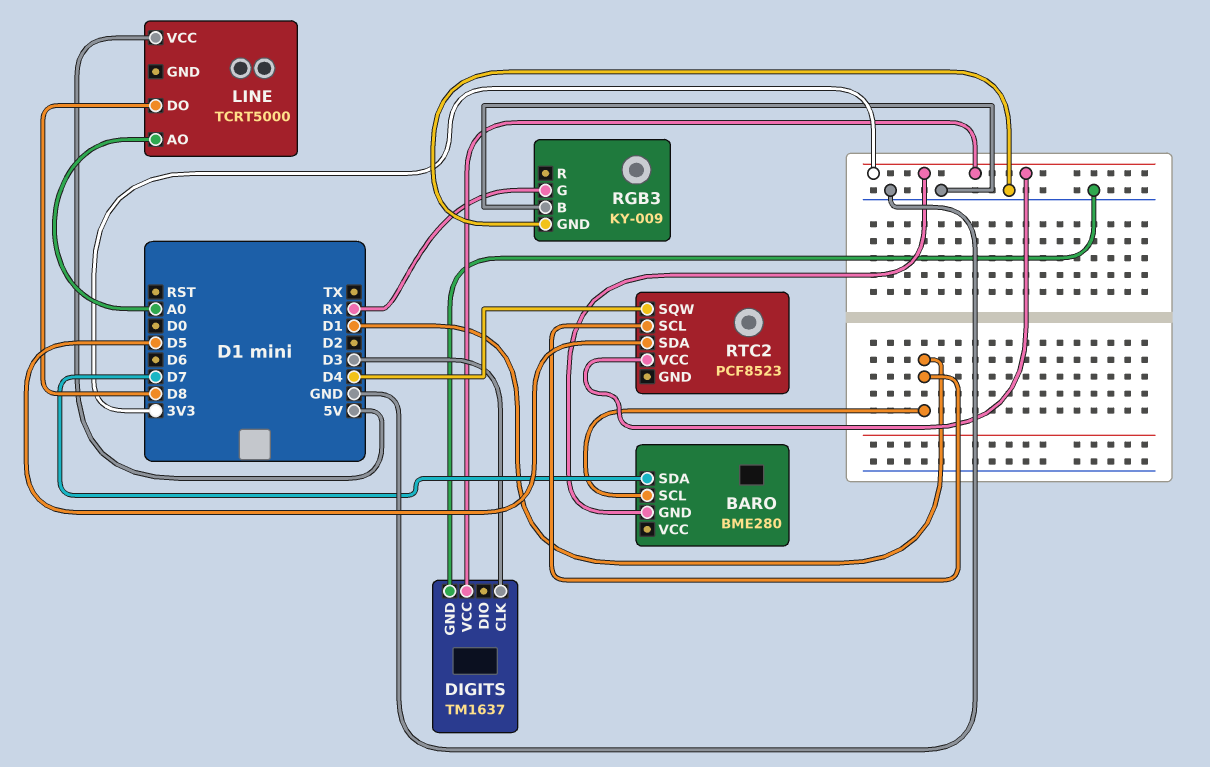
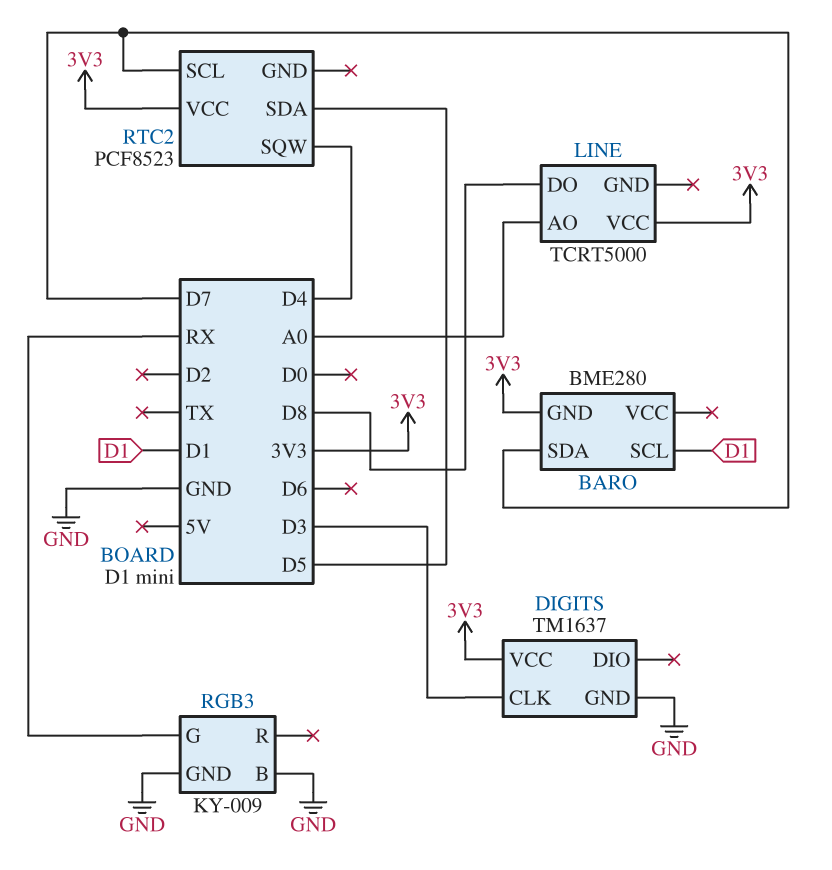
LINE pin VCC: 5V -> 3V3
RTC2 pin SCL: D1 -> D7

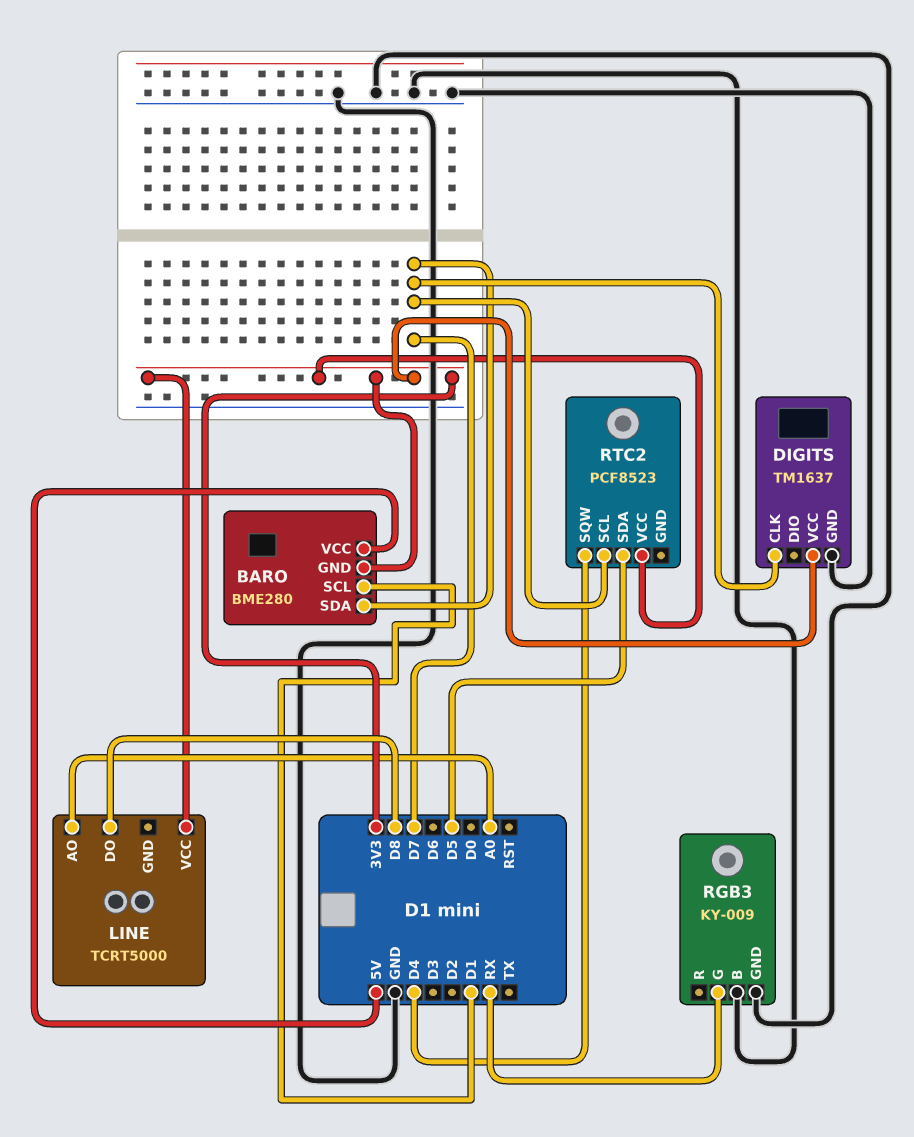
BARO pin VCC: none -> 5V
DIGITS pin CLK: D3 -> D7

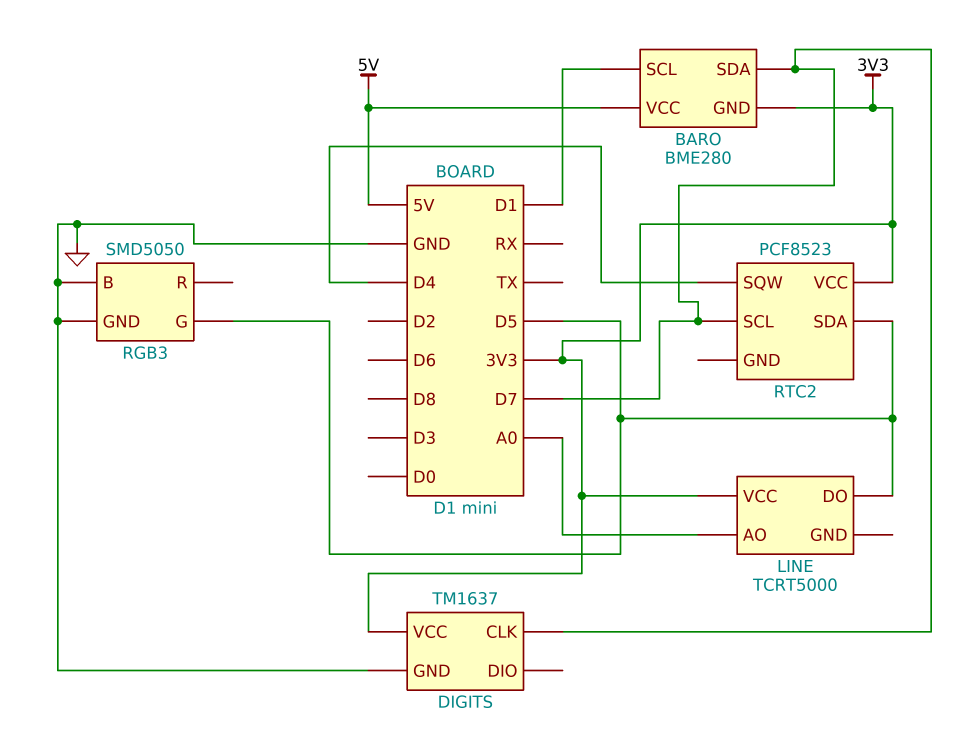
LINE pin DO: D8 -> D5
RGB3: KY-009 -> SMD5050
RGB3 pin G: RX -> D5

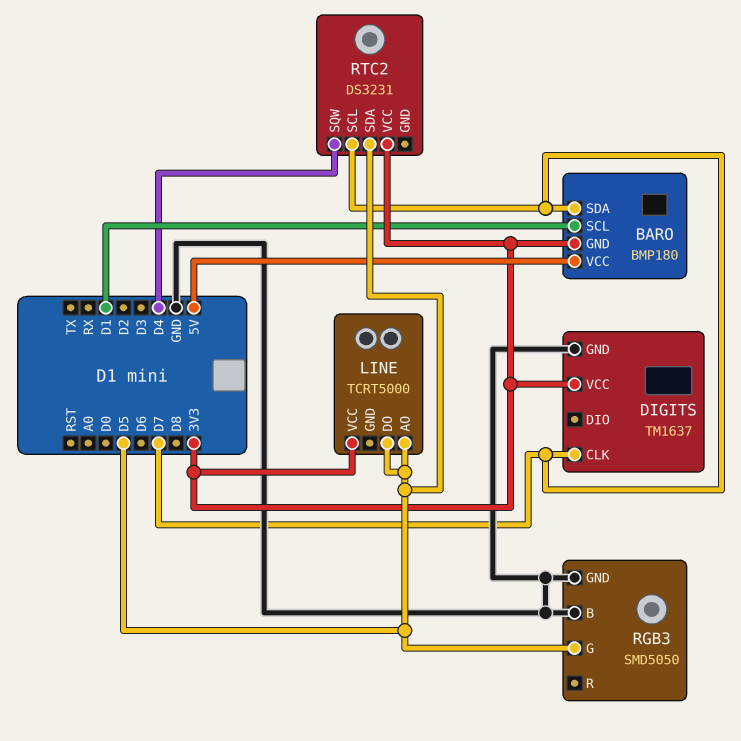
BARO: BME280 -> BMP180
LINE pin AO: A0 -> D5
RTC2: PCF8523 -> DS3231

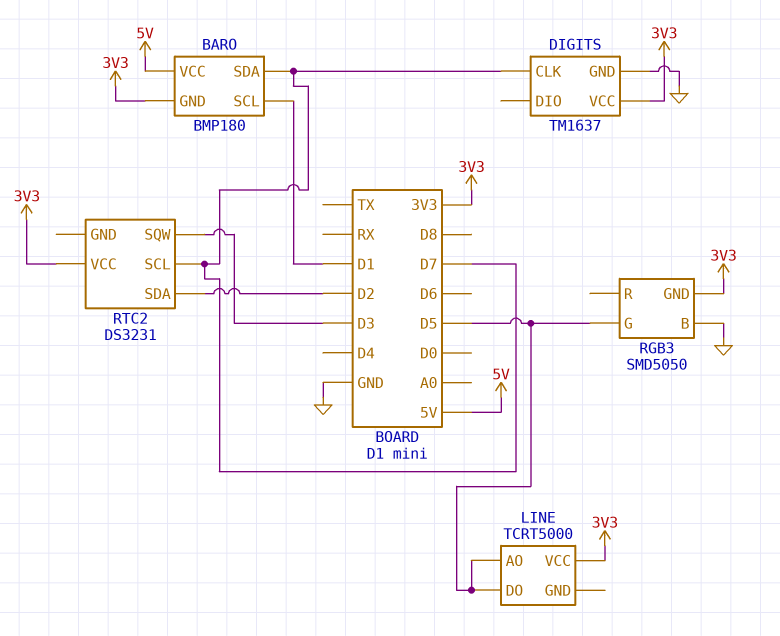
RGB3 pin GND: GND -> 3V3
RTC2 pin SDA: D5 -> D2
RTC2 pin SQW: D4 -> D3

